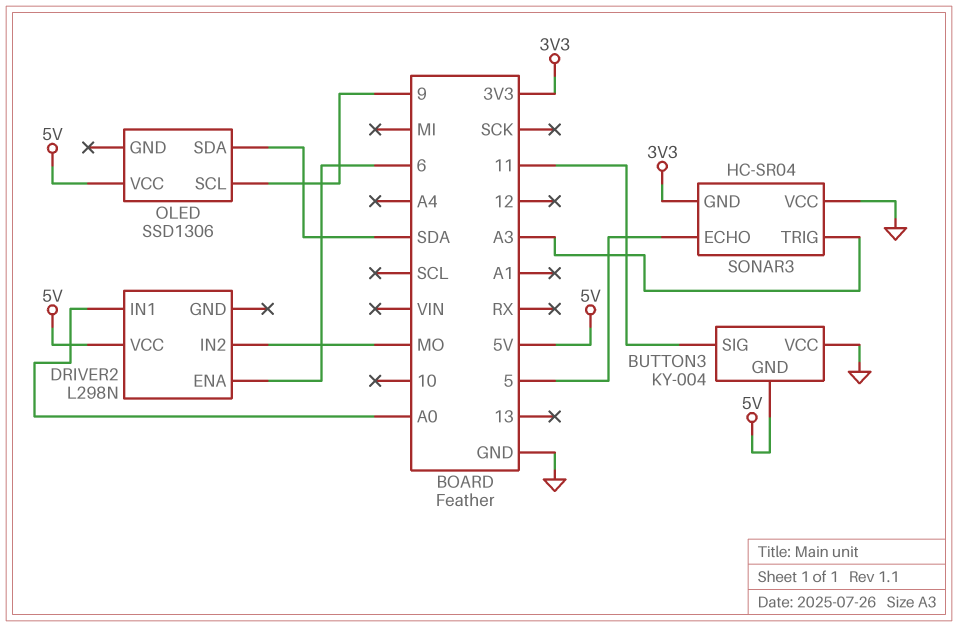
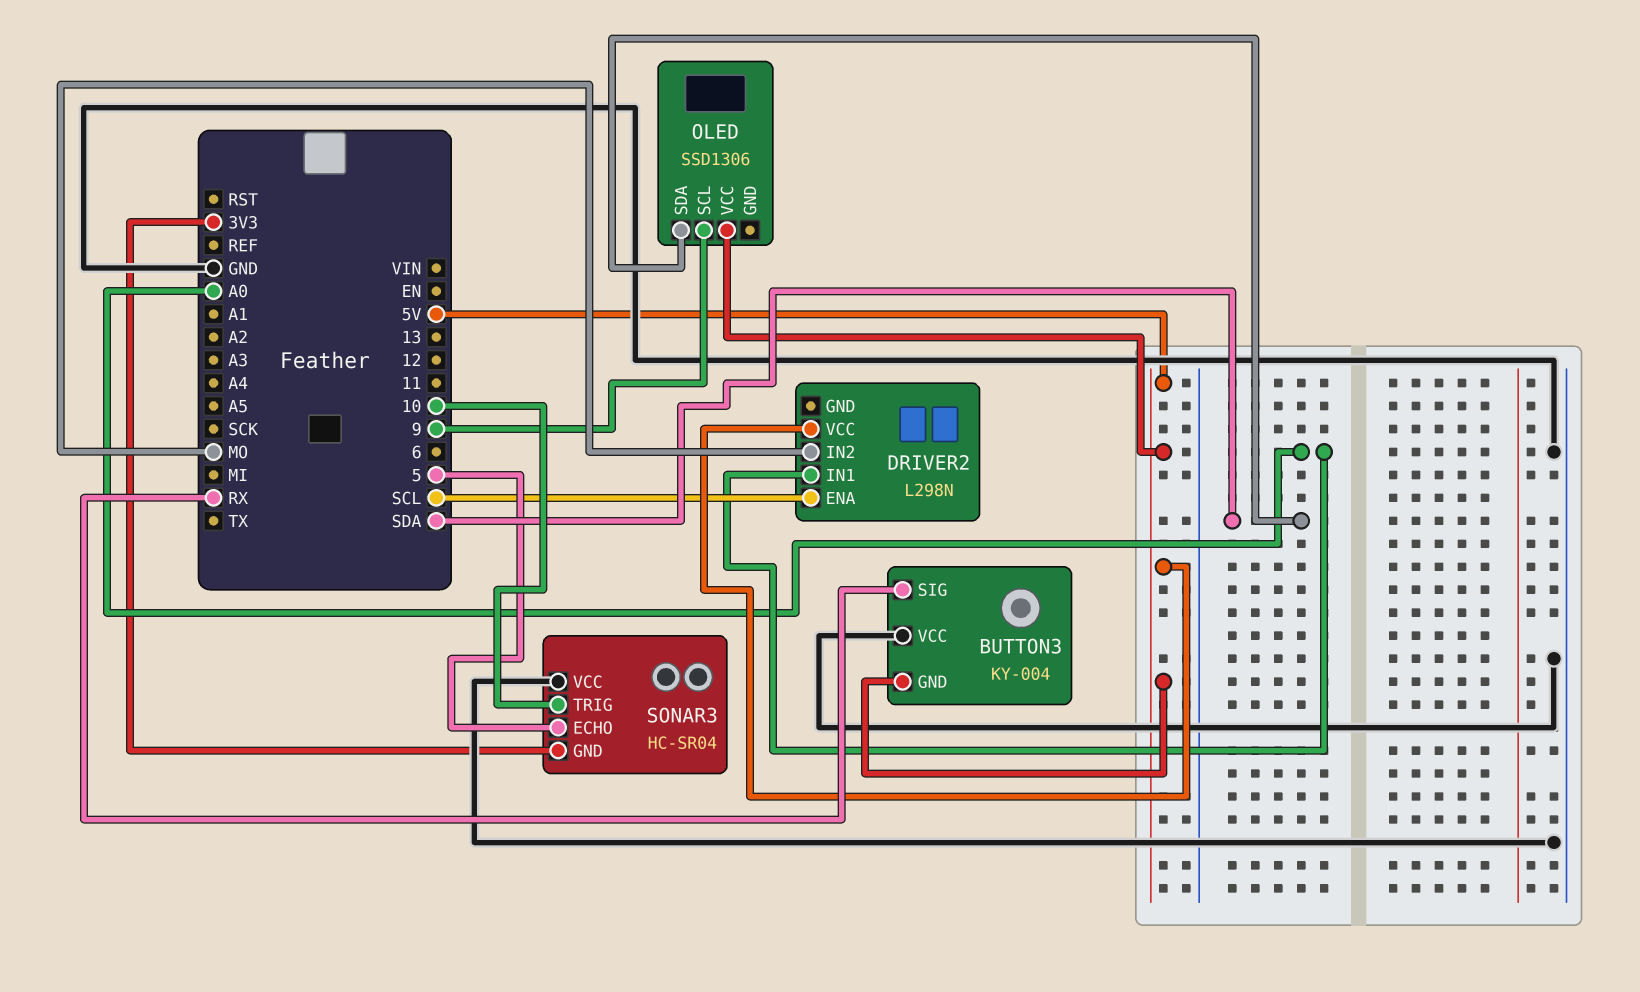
BUTTON3 pin SIG: 11 -> RX
DRIVER2 pin ENA: 6 -> SCL
SONAR3 pin TRIG: A3 -> 10

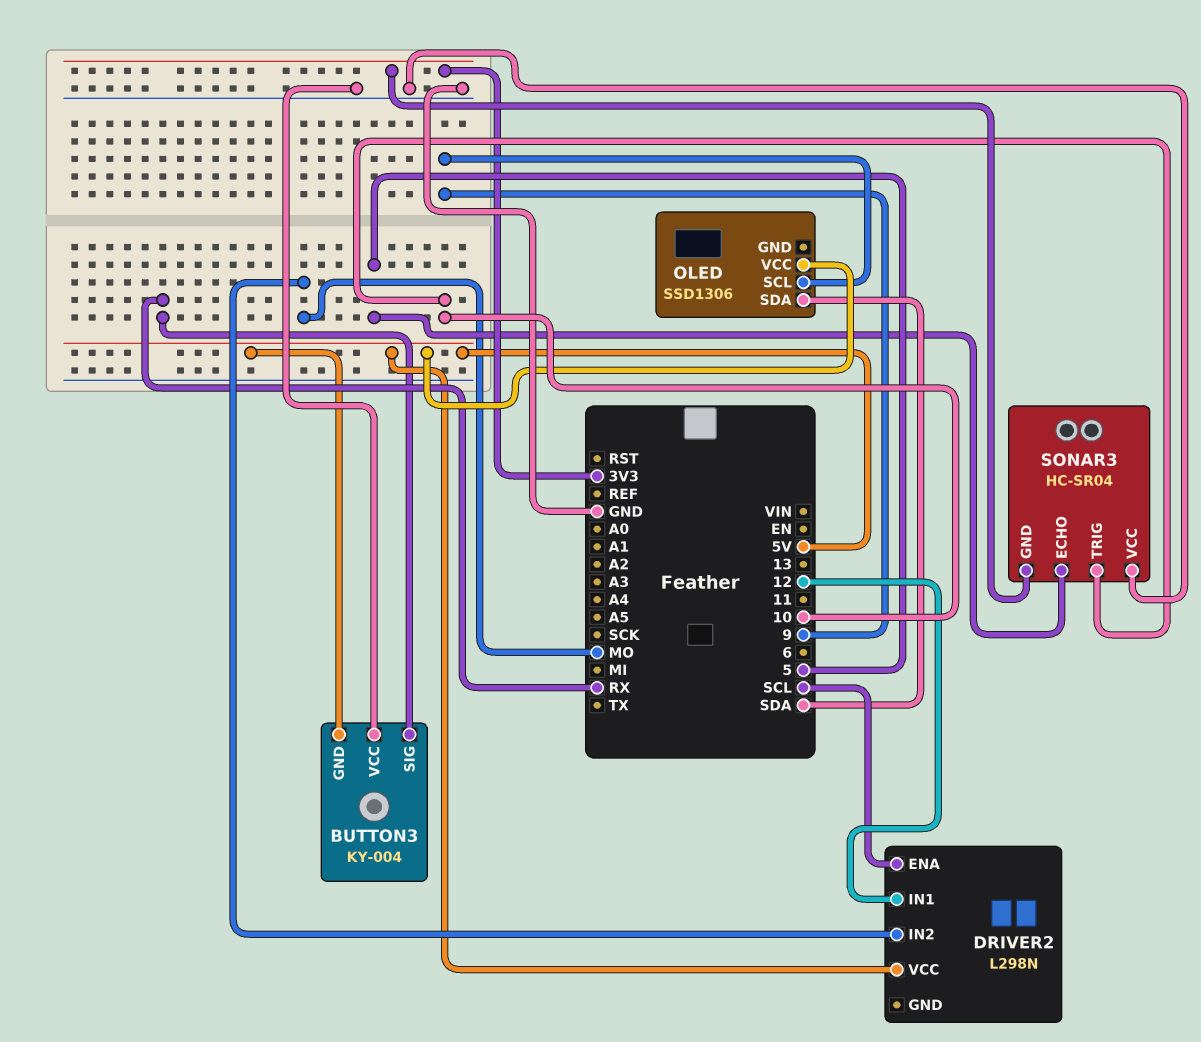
DRIVER2 pin IN1: A0 -> 12

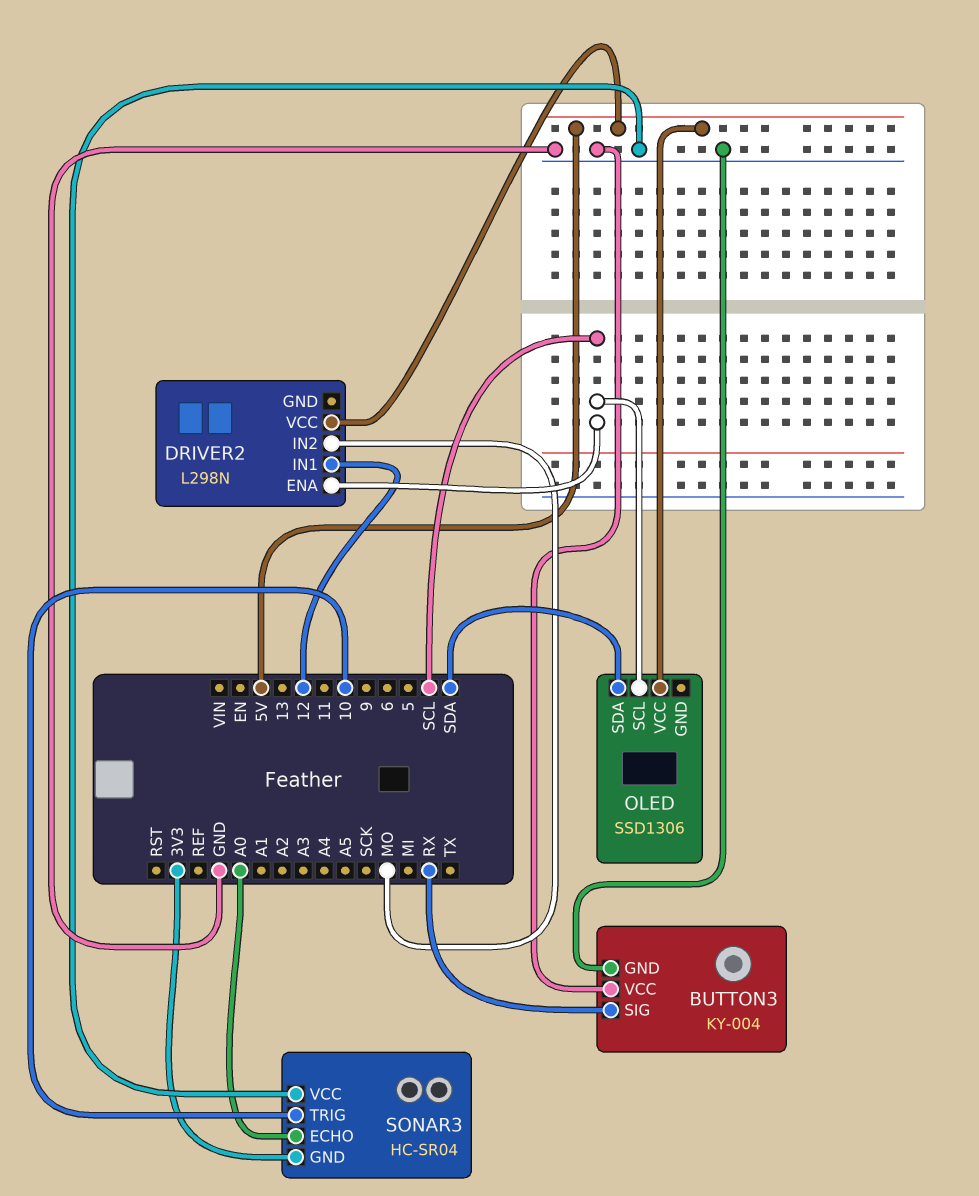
BUTTON3 pin GND: 5V -> GND
OLED pin SCL: 9 -> SCL
SONAR3 pin ECHO: 5 -> A0

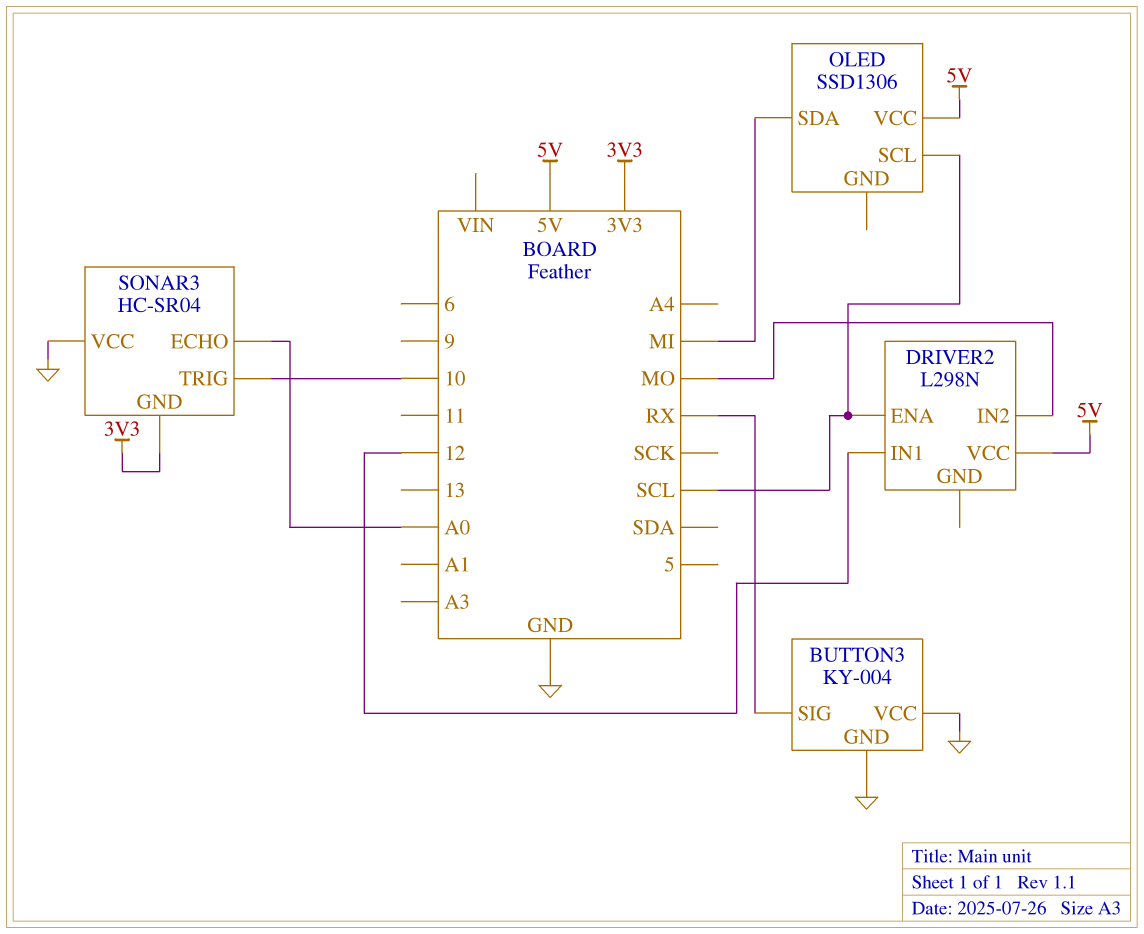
OLED pin SDA: SDA -> MI

